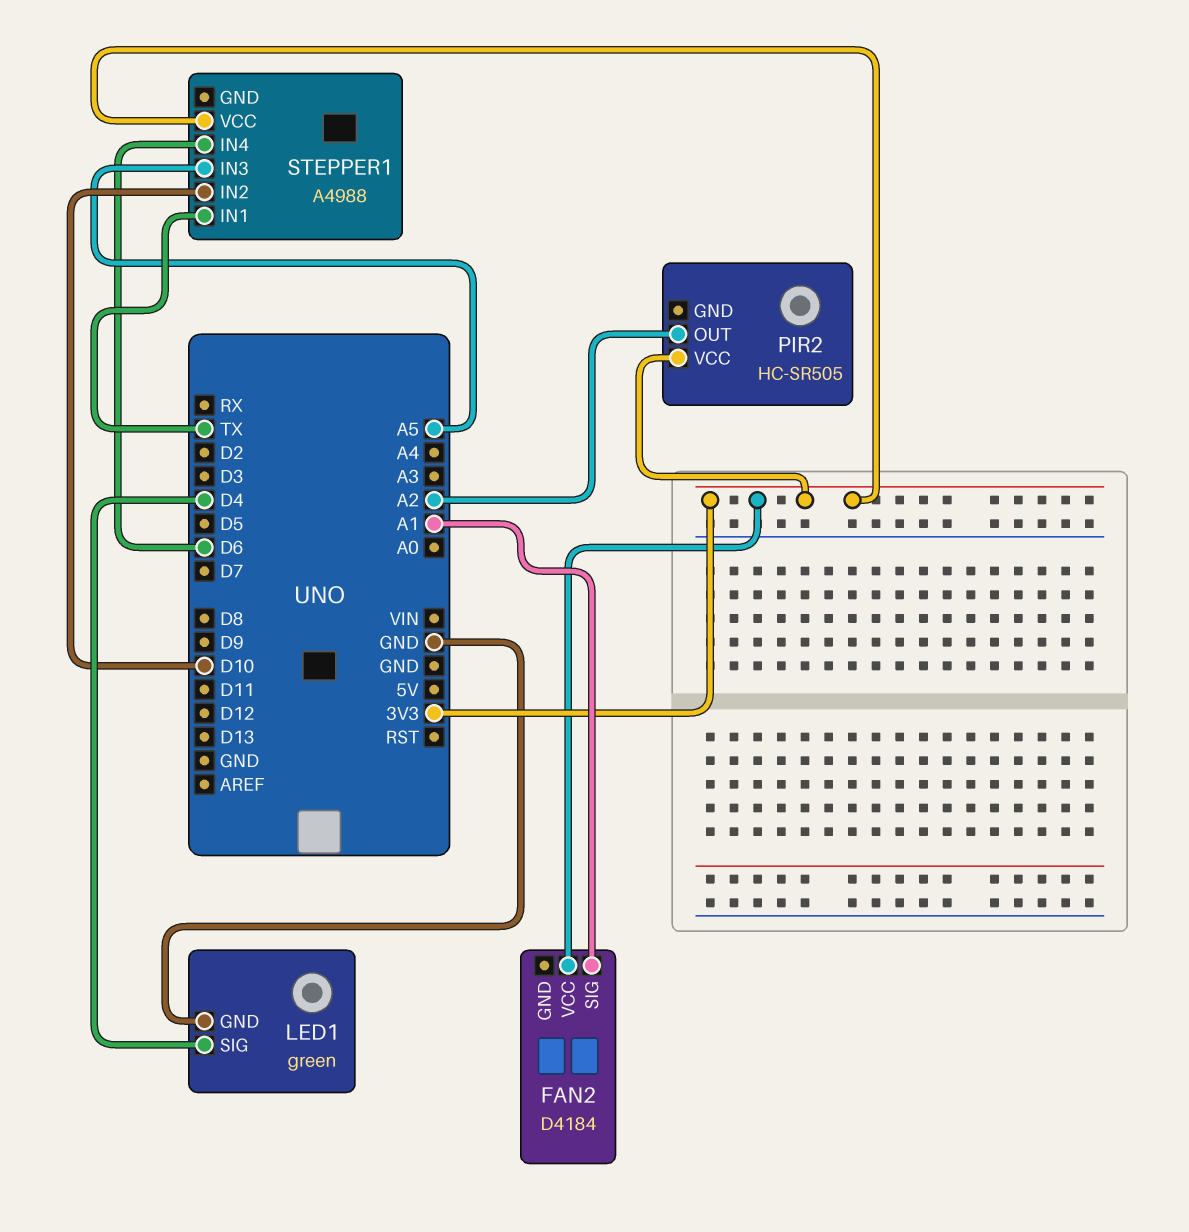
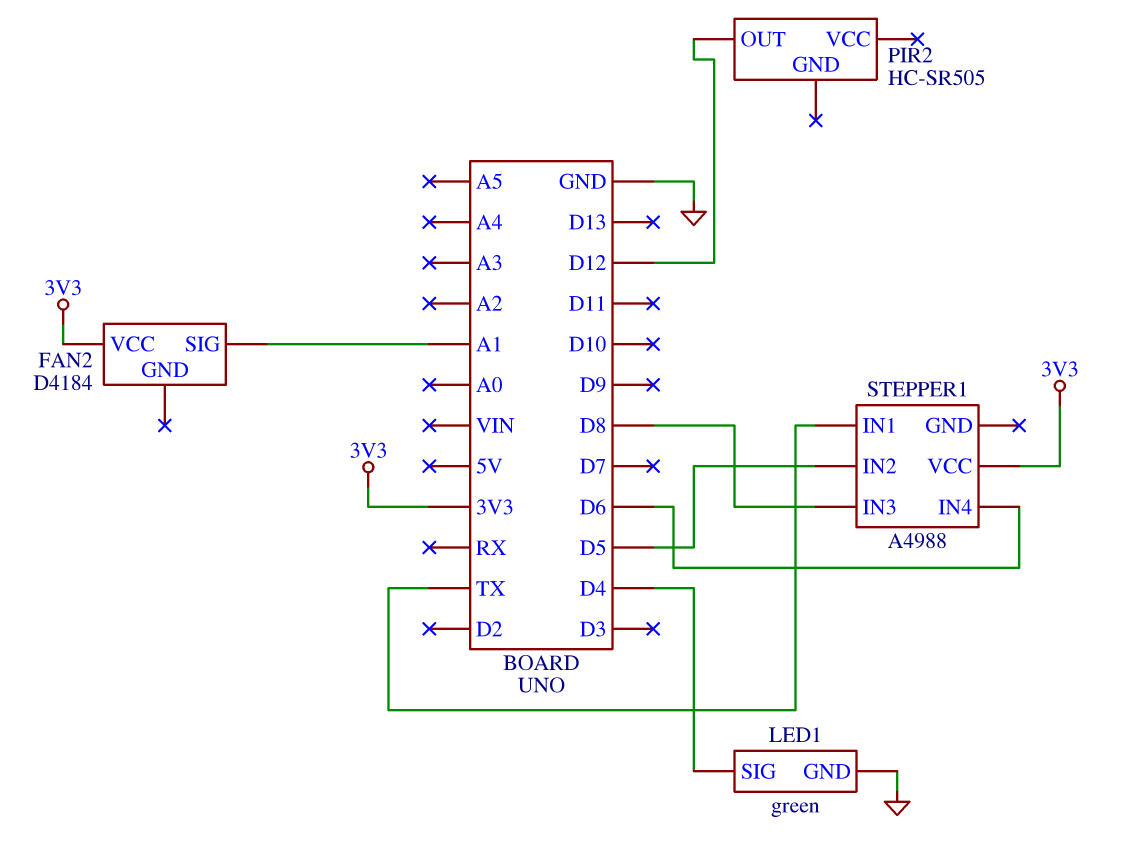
PIR2 pin OUT: A2 -> D12
PIR2 pin VCC: 3V3 -> none
STEPPER1 pin IN2: D10 -> D5
STEPPER1 pin IN3: A5 -> D8

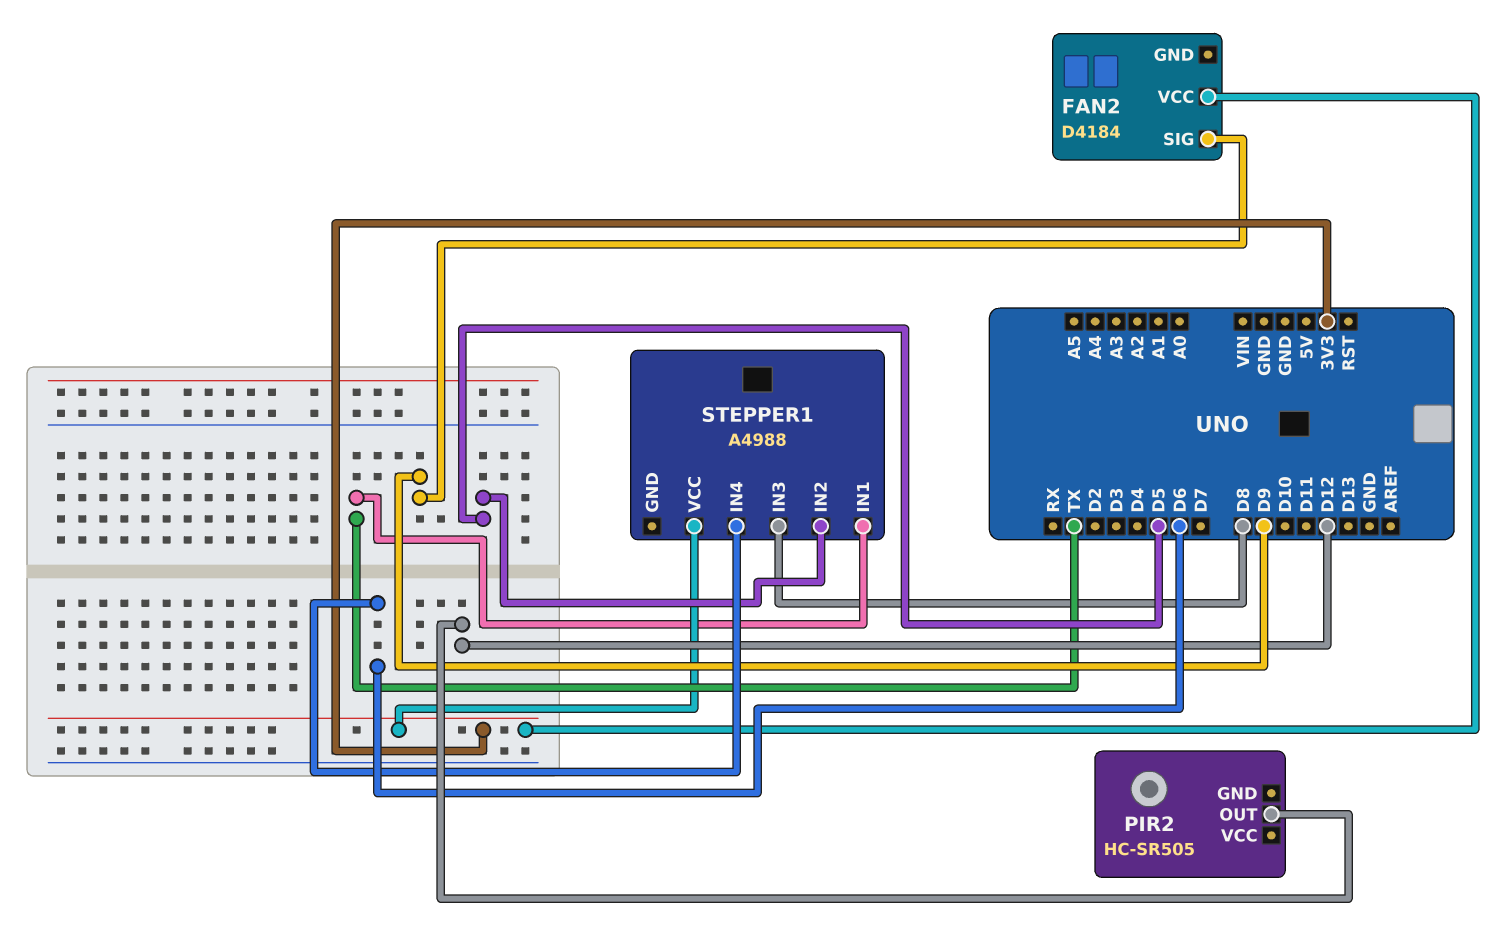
FAN2 pin SIG: A1 -> D9
LED1: green -> none
LED1 pin GND: GND -> none
LED1 pin SIG: D4 -> none

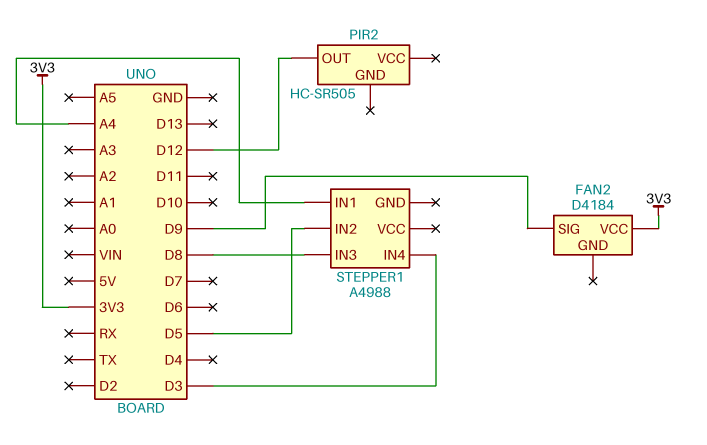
STEPPER1 pin IN1: TX -> A4
STEPPER1 pin IN4: D6 -> D3
STEPPER1 pin VCC: 3V3 -> none

